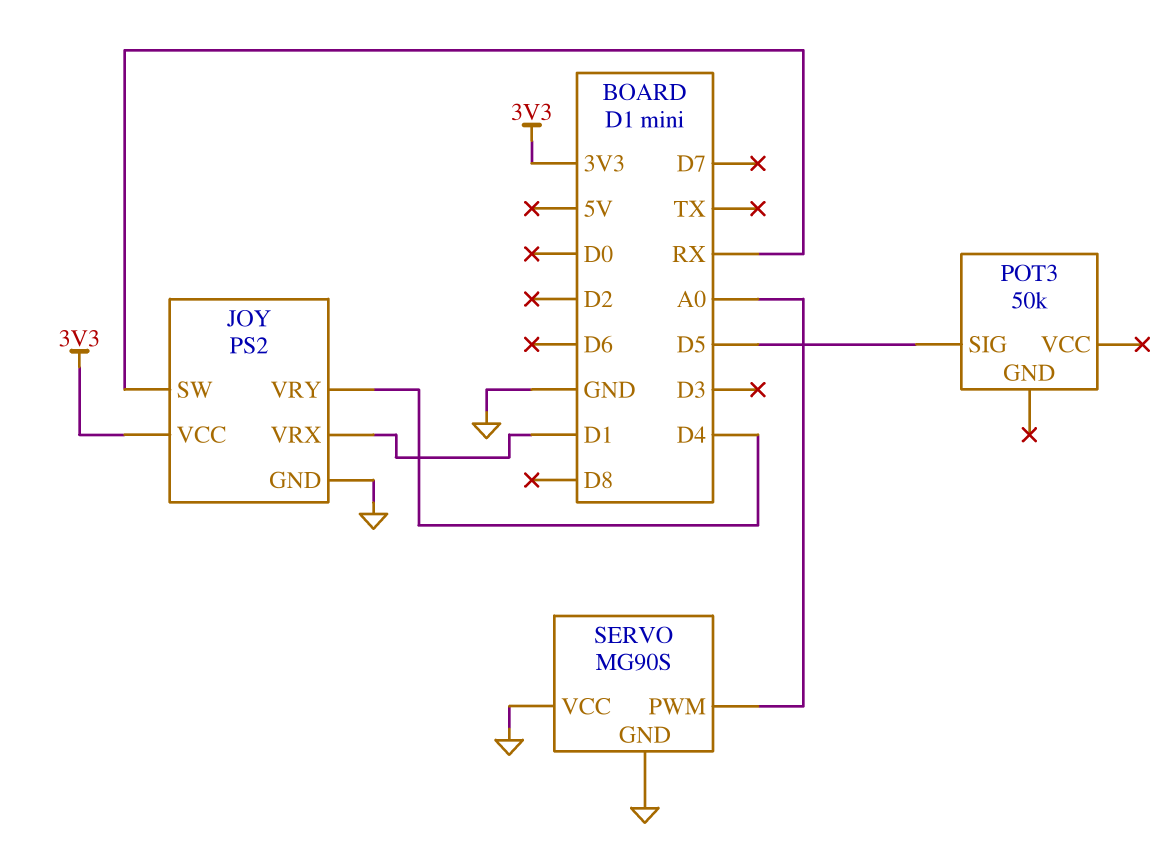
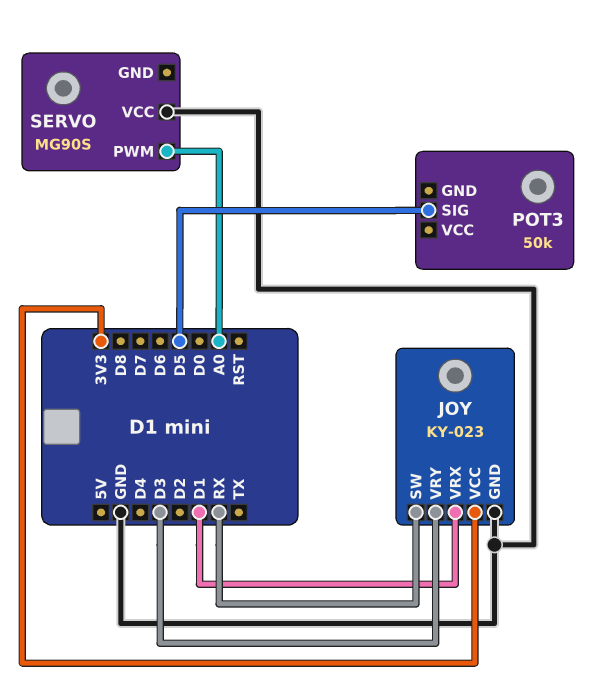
JOY: PS2 -> KY-023
JOY pin VRY: D4 -> D3
SERVO pin GND: GND -> none

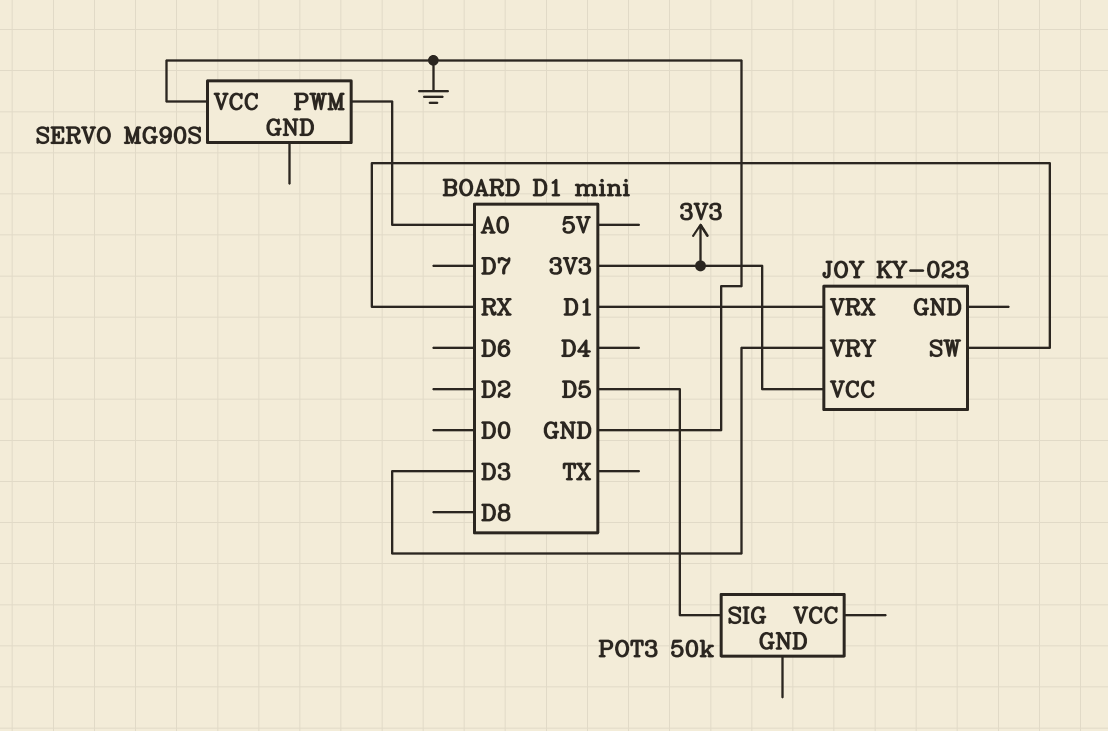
JOY pin GND: GND -> none

